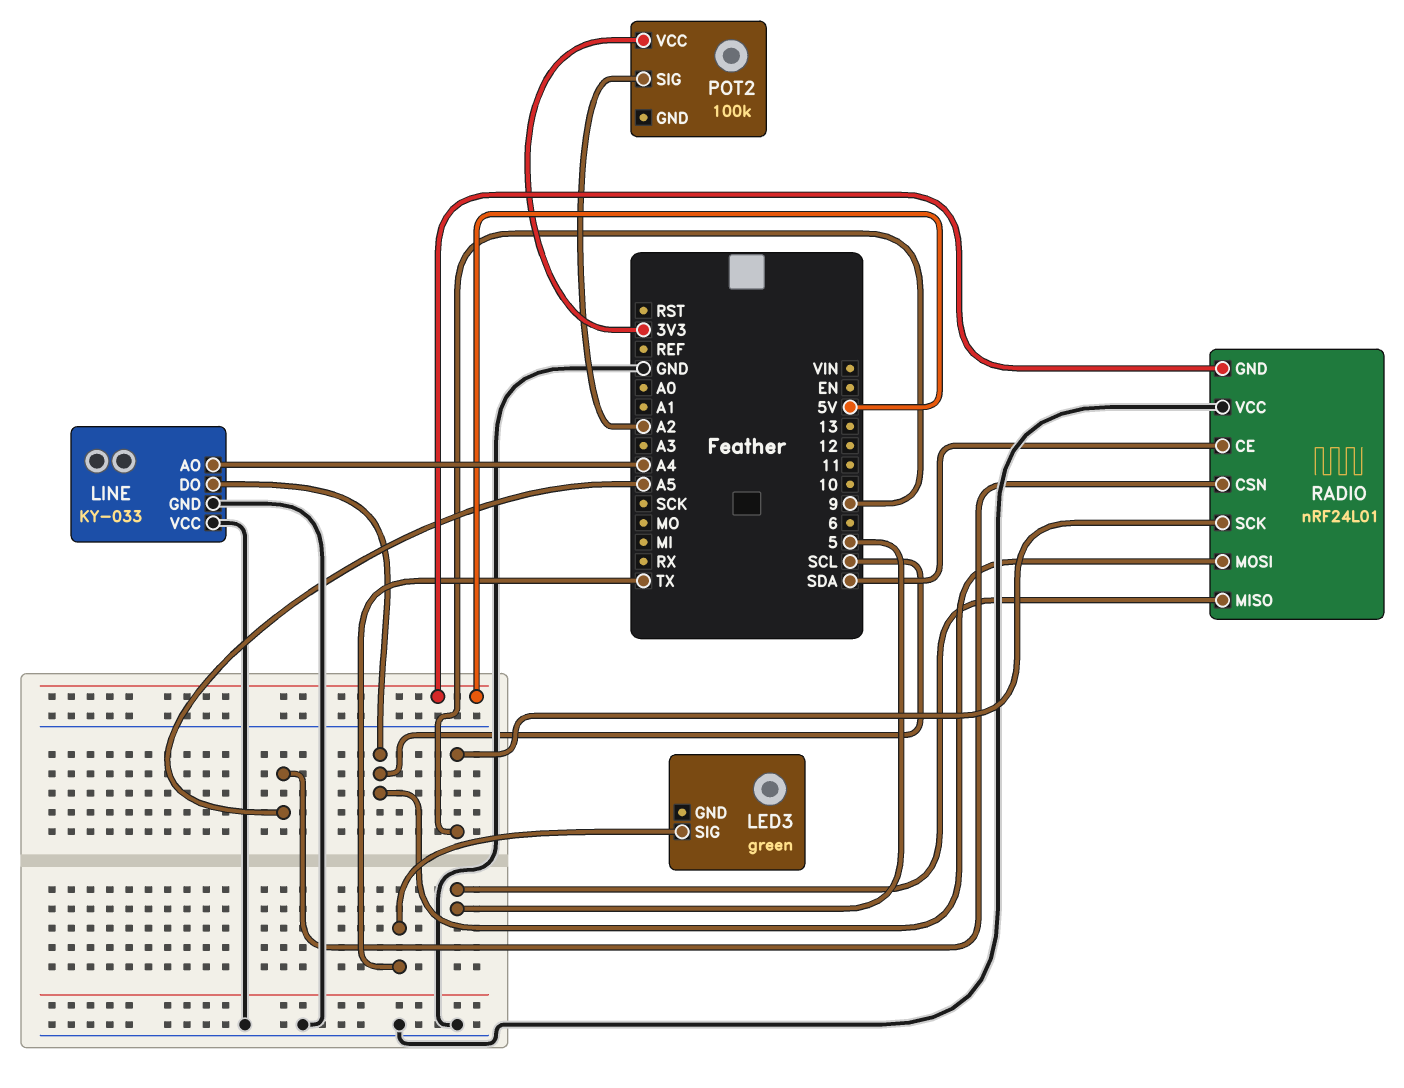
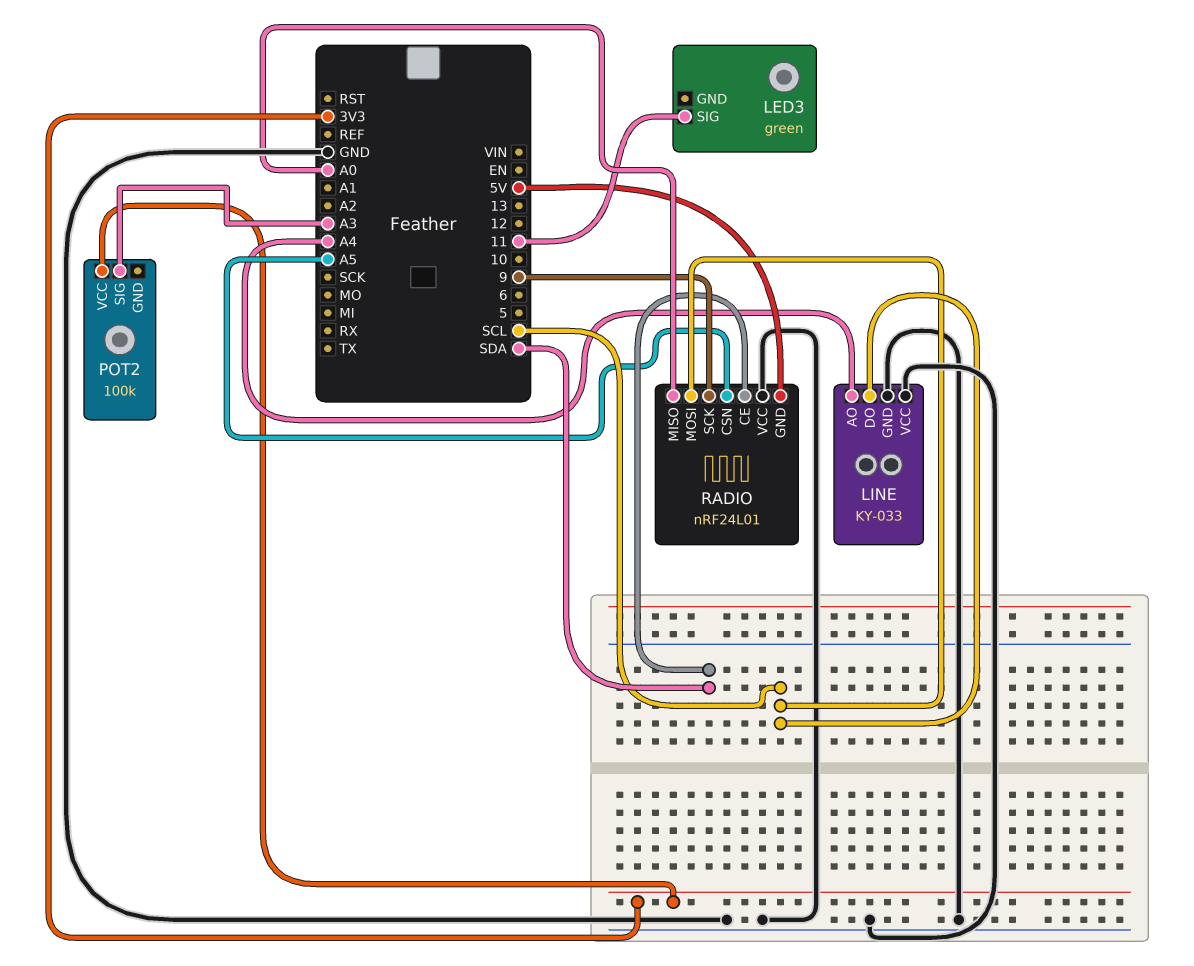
LED3 pin SIG: TX -> 11
POT2 pin SIG: A2 -> A3
RADIO pin MISO: 5 -> A0

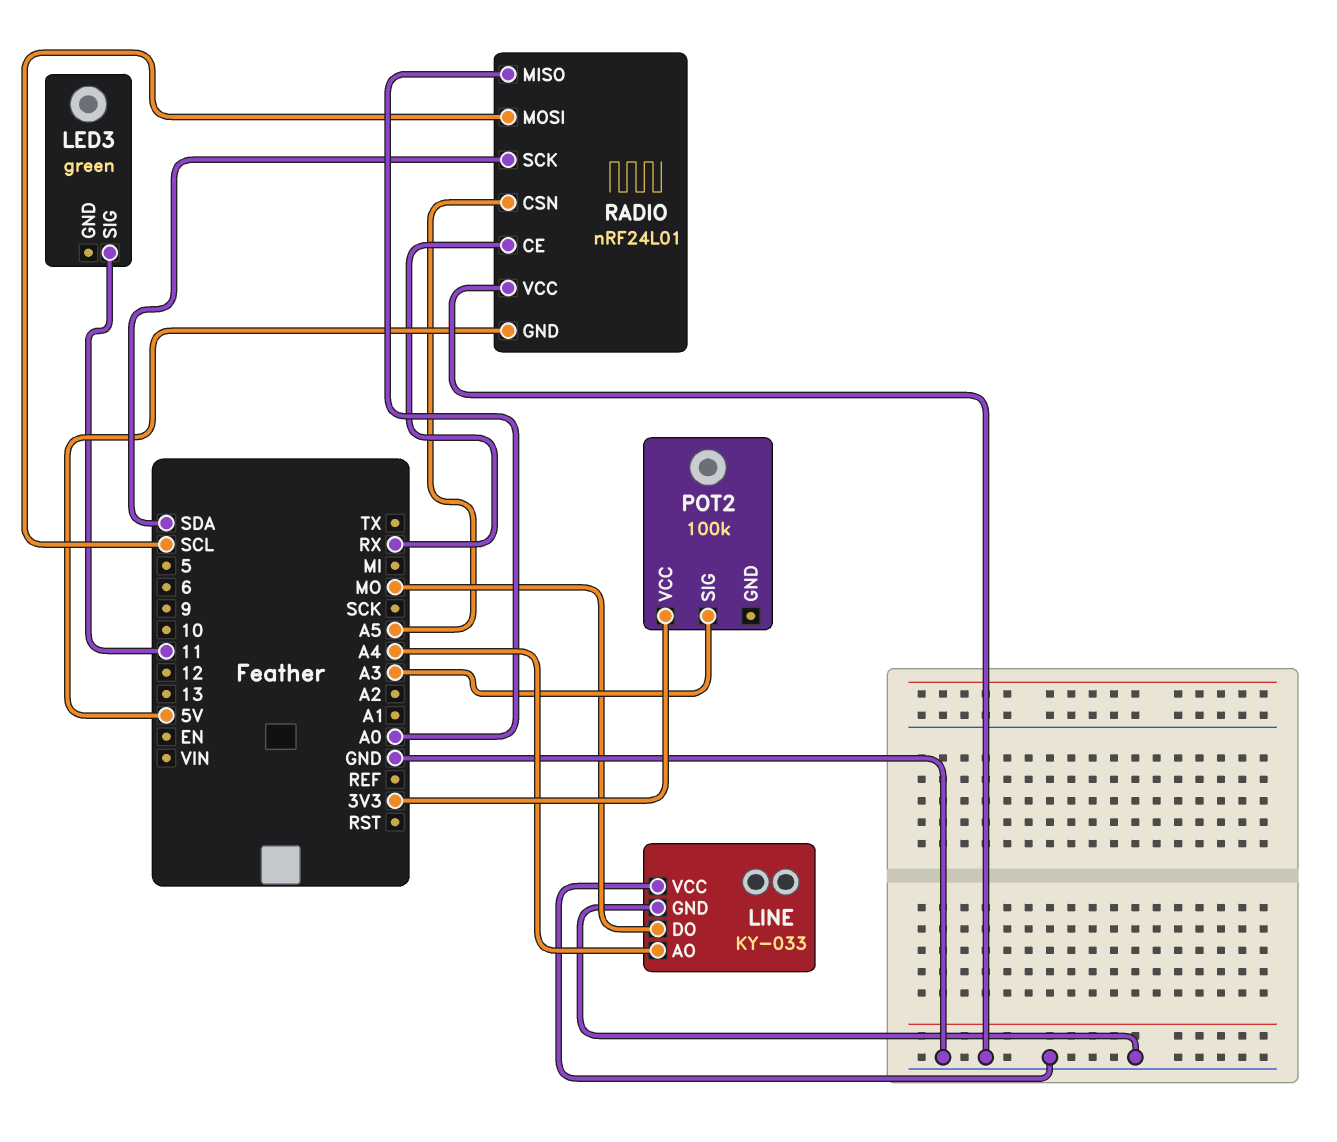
LINE pin DO: SCL -> MO
RADIO pin CE: SDA -> RX
RADIO pin SCK: 9 -> SDA

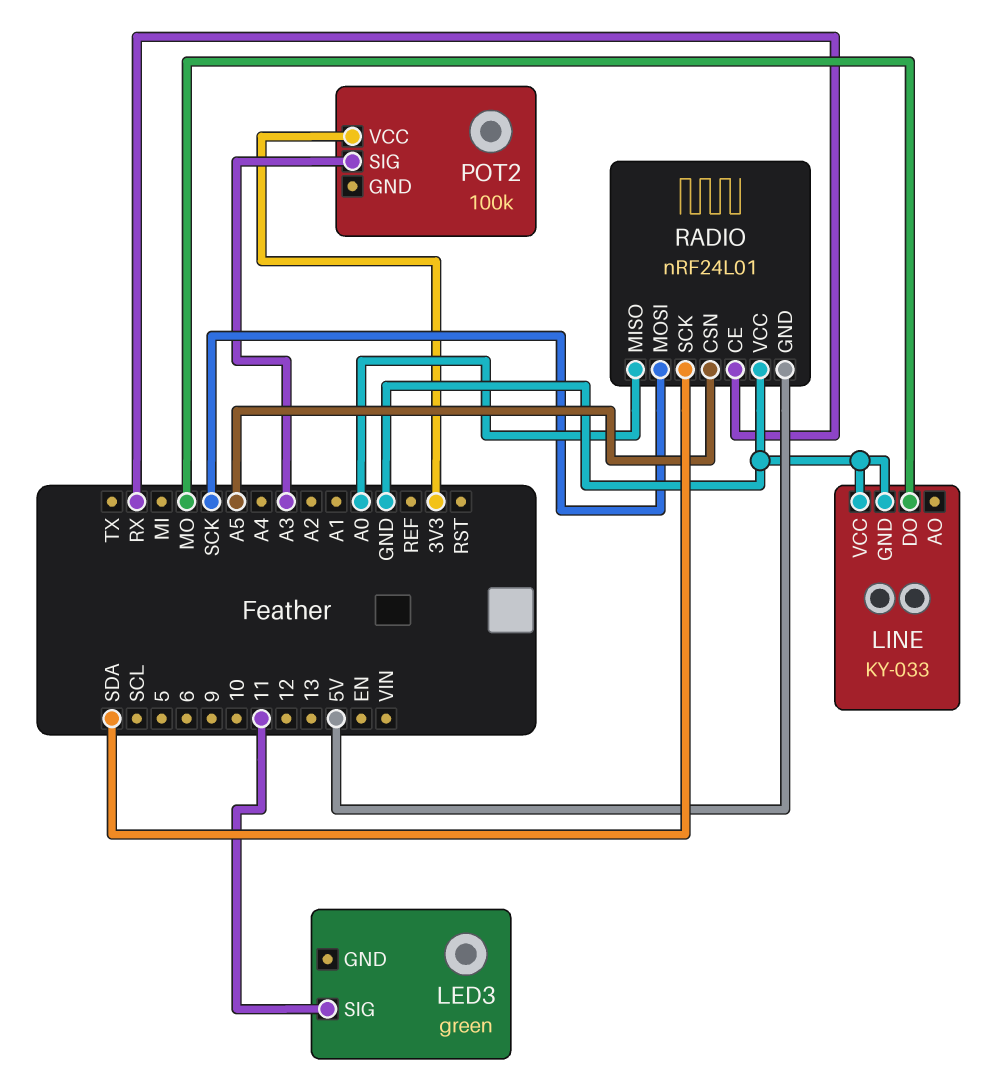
LINE pin AO: A4 -> none
RADIO pin MOSI: SCL -> SCK

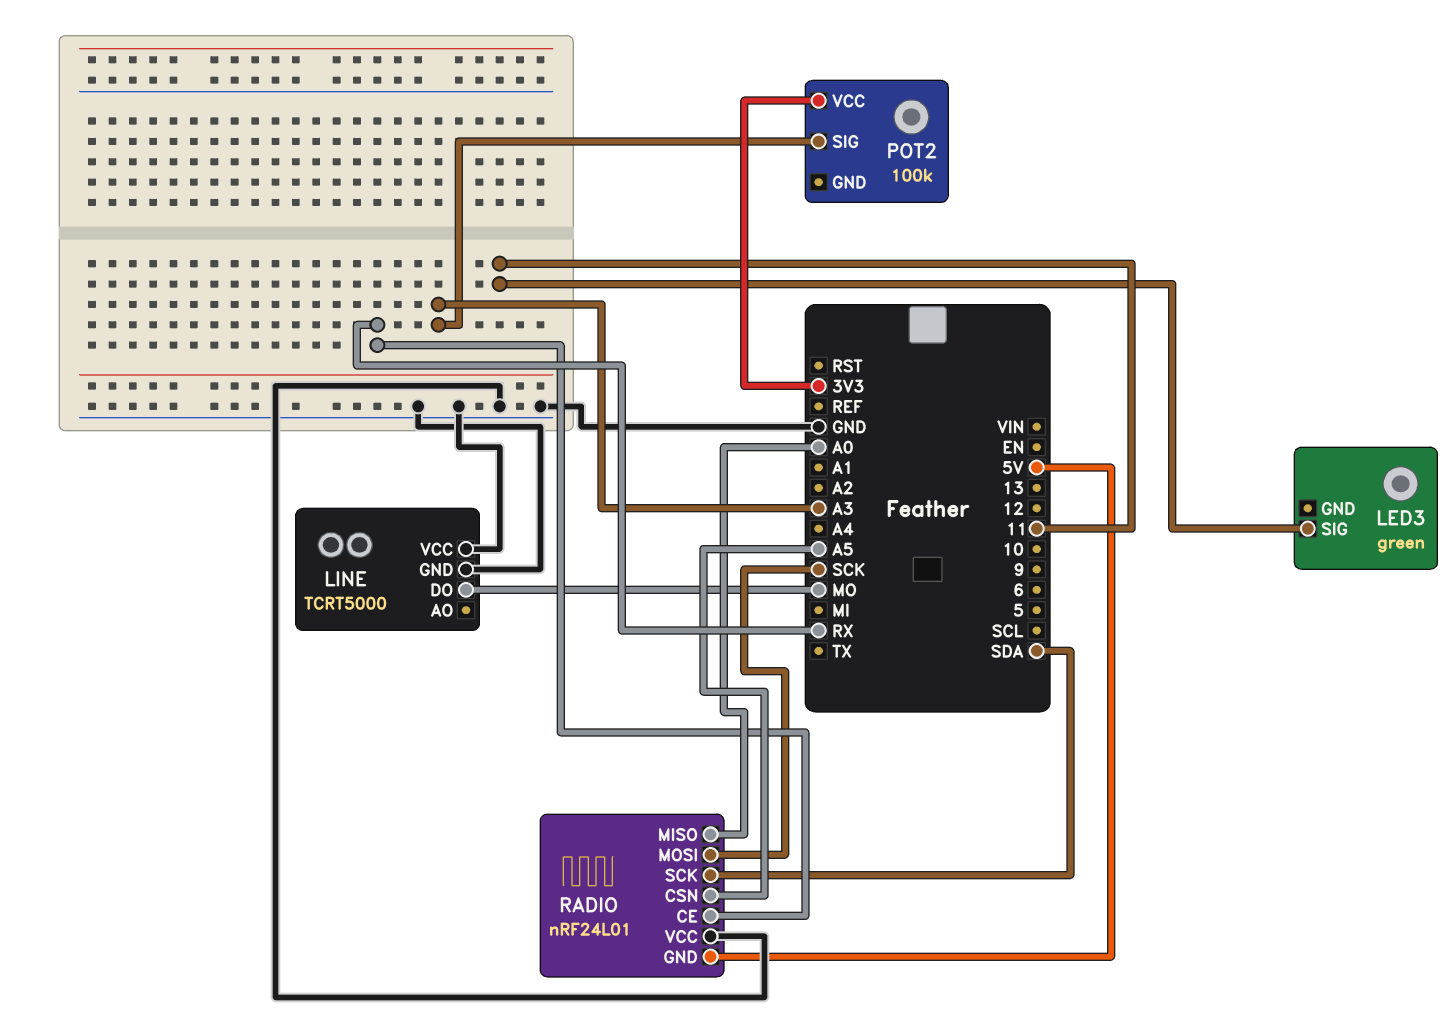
LINE: KY-033 -> TCRT5000

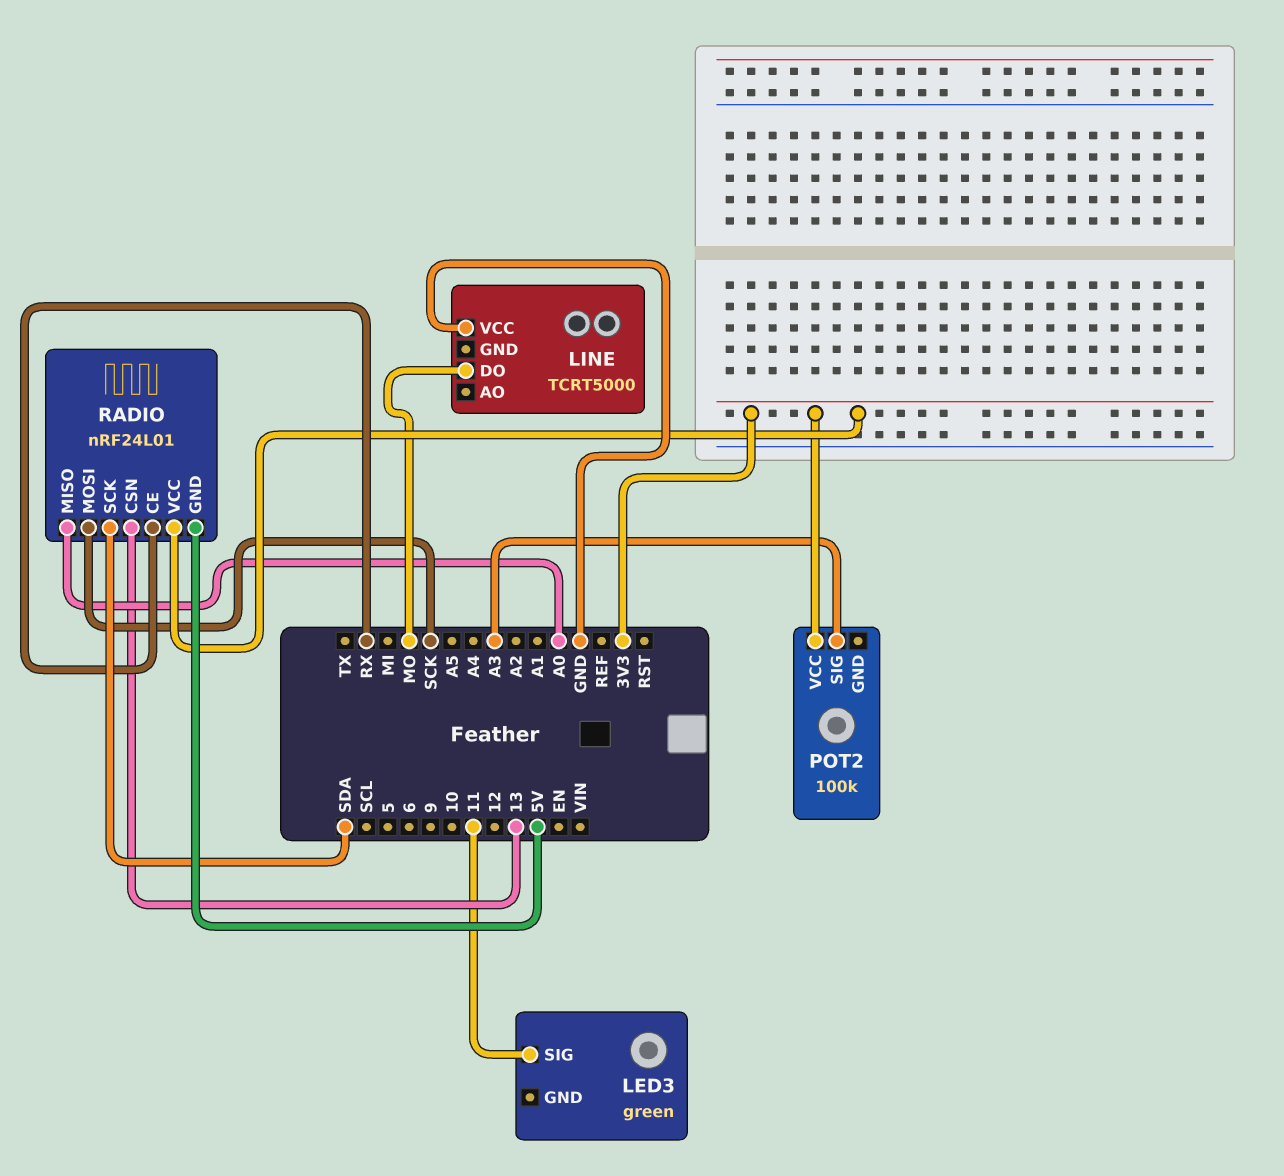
LINE pin GND: GND -> none
RADIO pin CSN: A5 -> 13
RADIO pin VCC: GND -> 3V3

